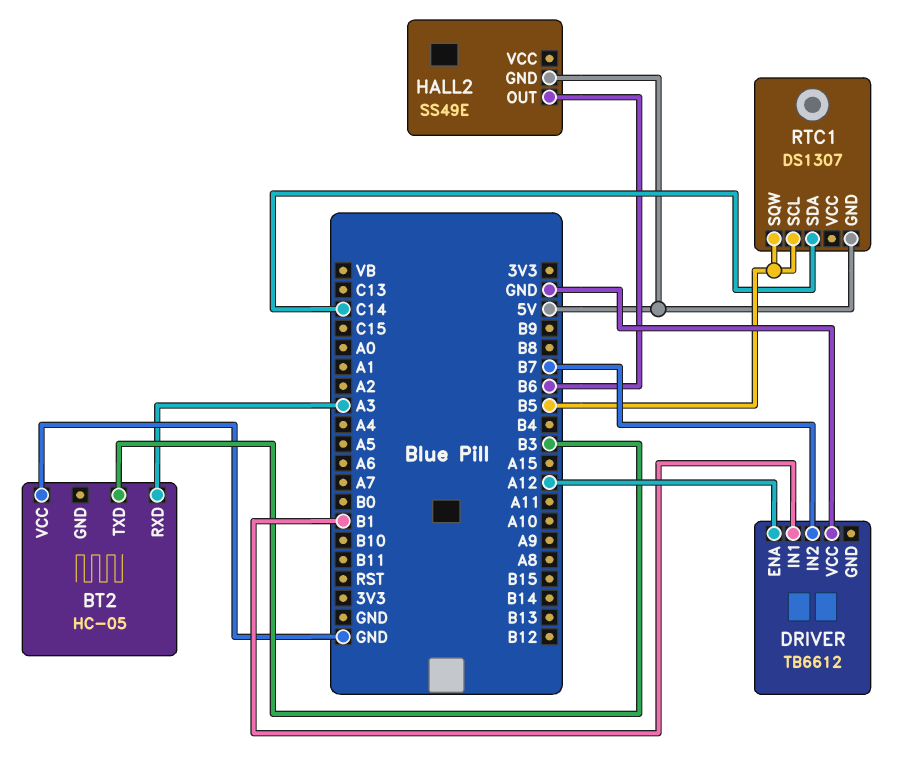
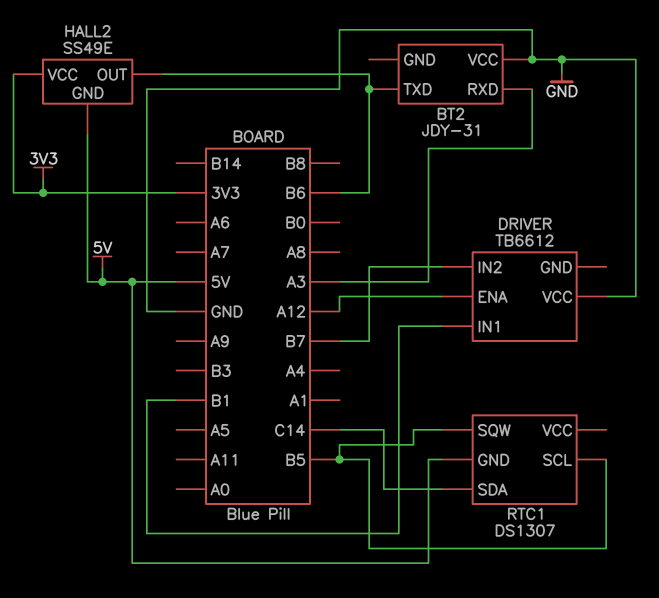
BT2: HC-05 -> JDY-31
BT2 pin TXD: B3 -> B6
HALL2 pin VCC: none -> 3V3

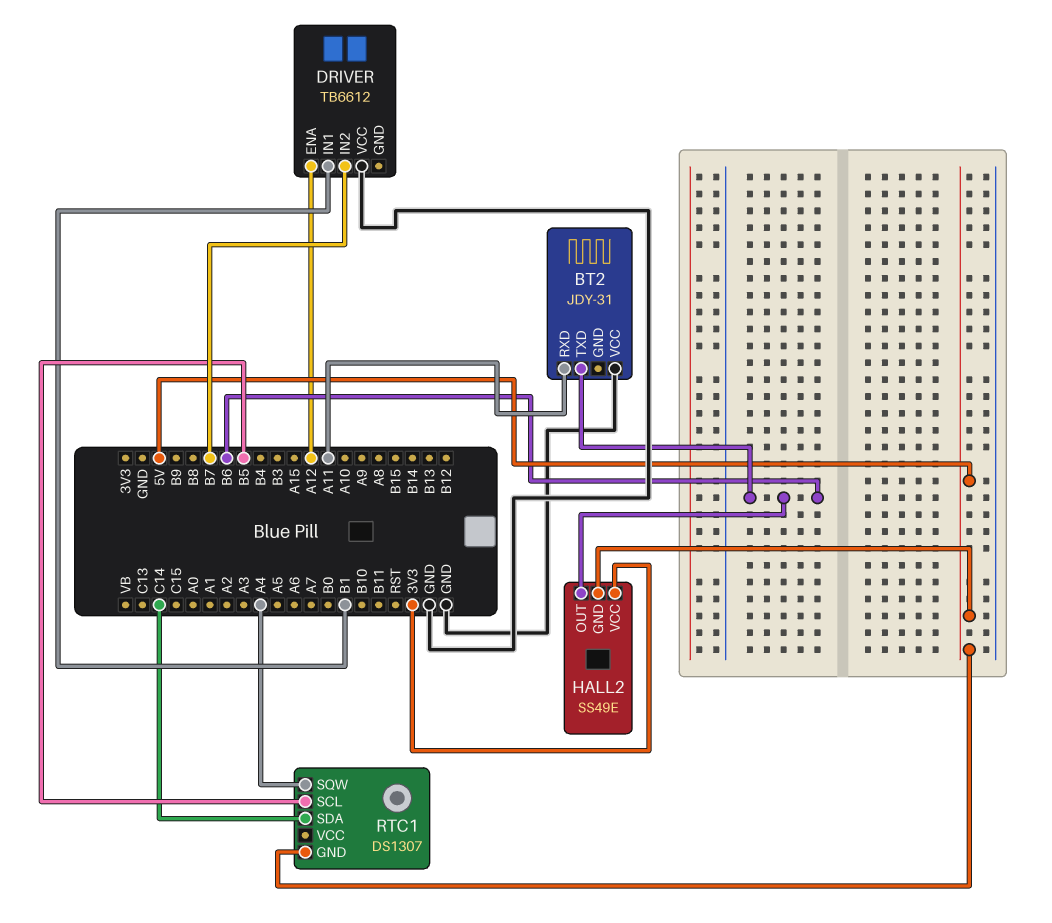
BT2 pin RXD: A3 -> A11
RTC1 pin SQW: B5 -> A4

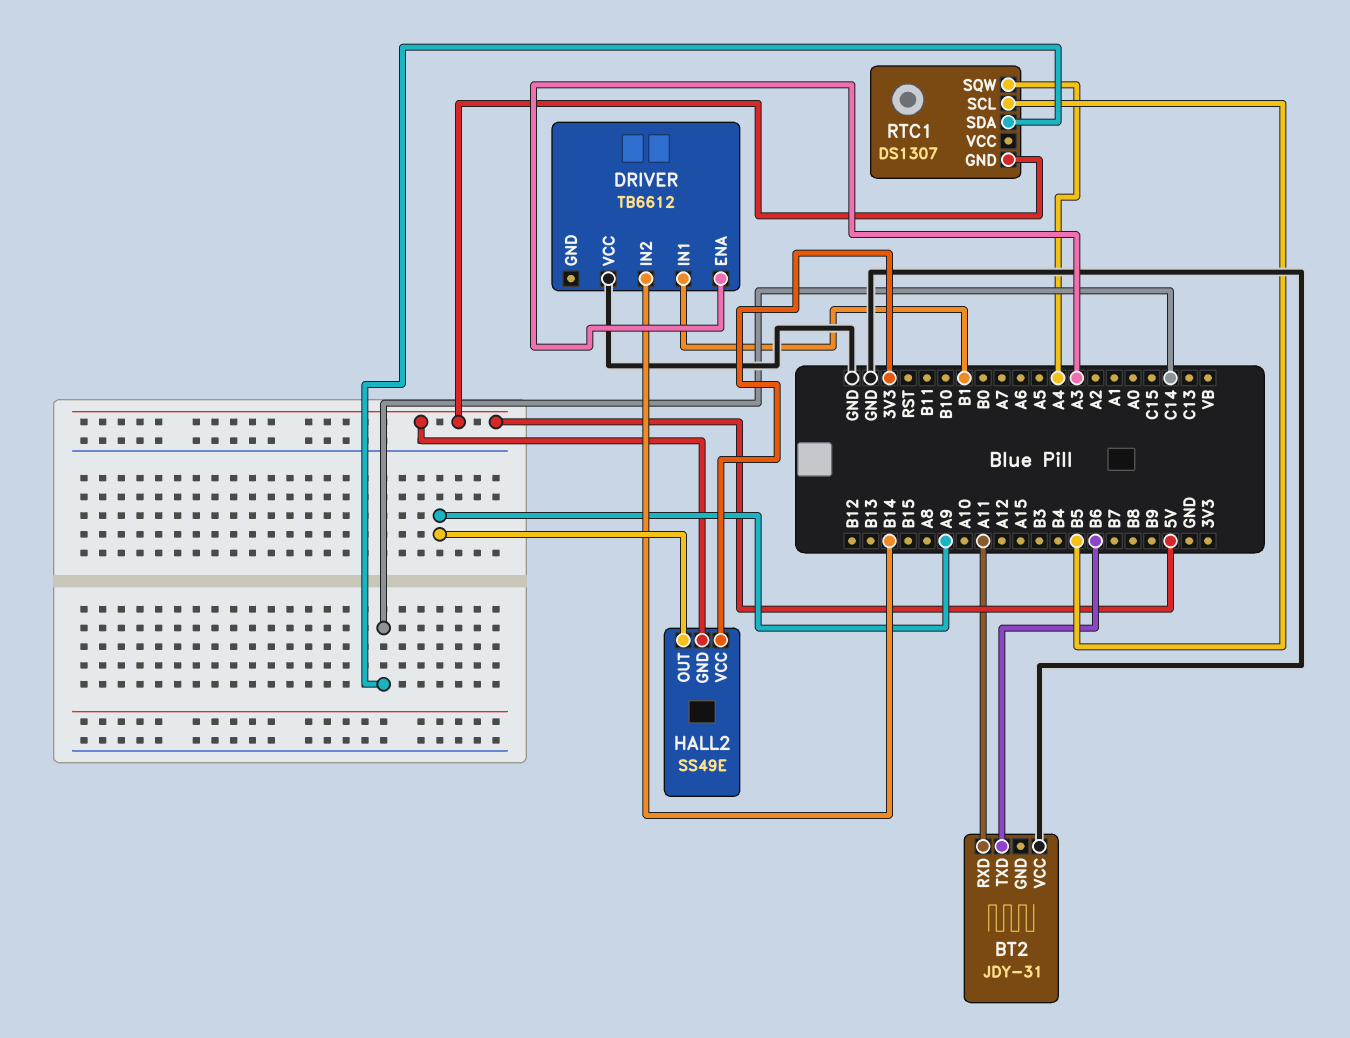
DRIVER pin ENA: A12 -> A3
DRIVER pin IN2: B7 -> B14
HALL2 pin OUT: B6 -> A9

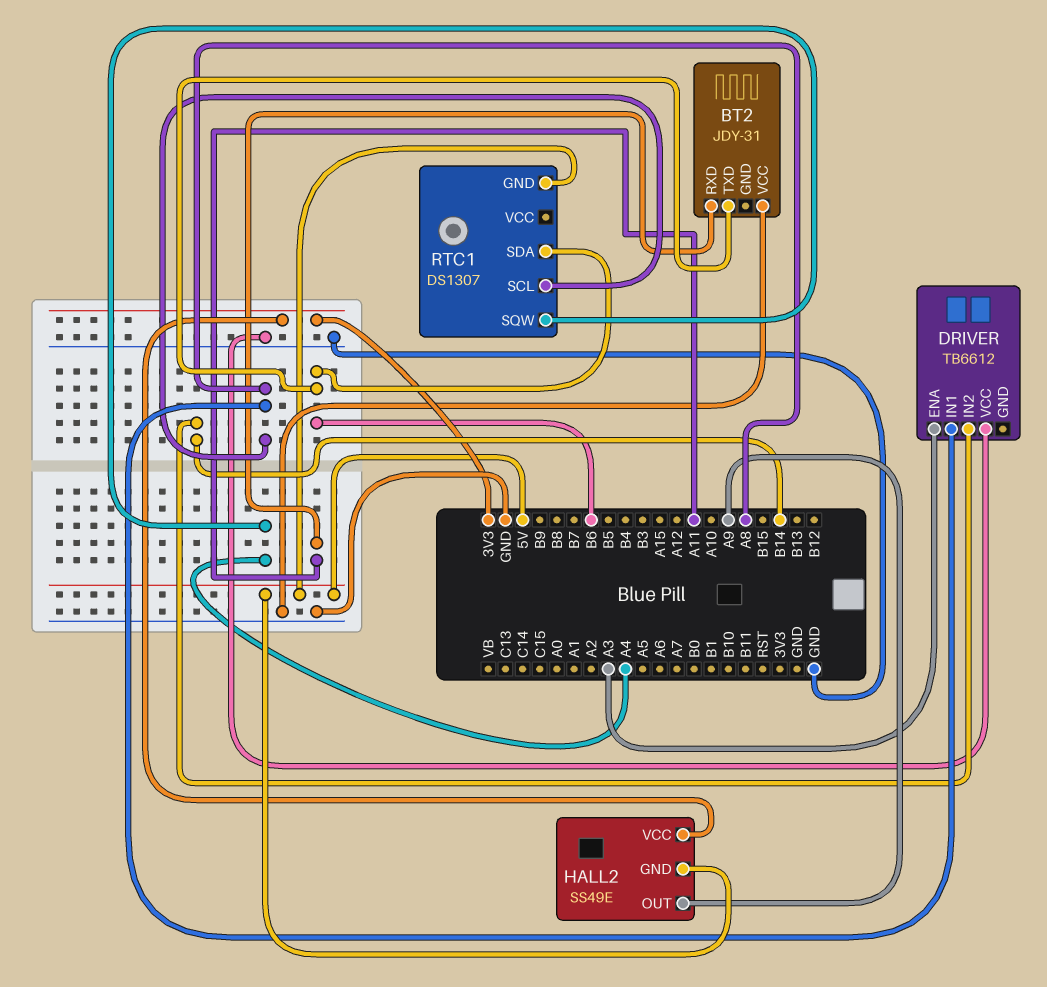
DRIVER pin IN1: B1 -> A8
RTC1 pin SCL: B5 -> A8
RTC1 pin SDA: C14 -> B6

